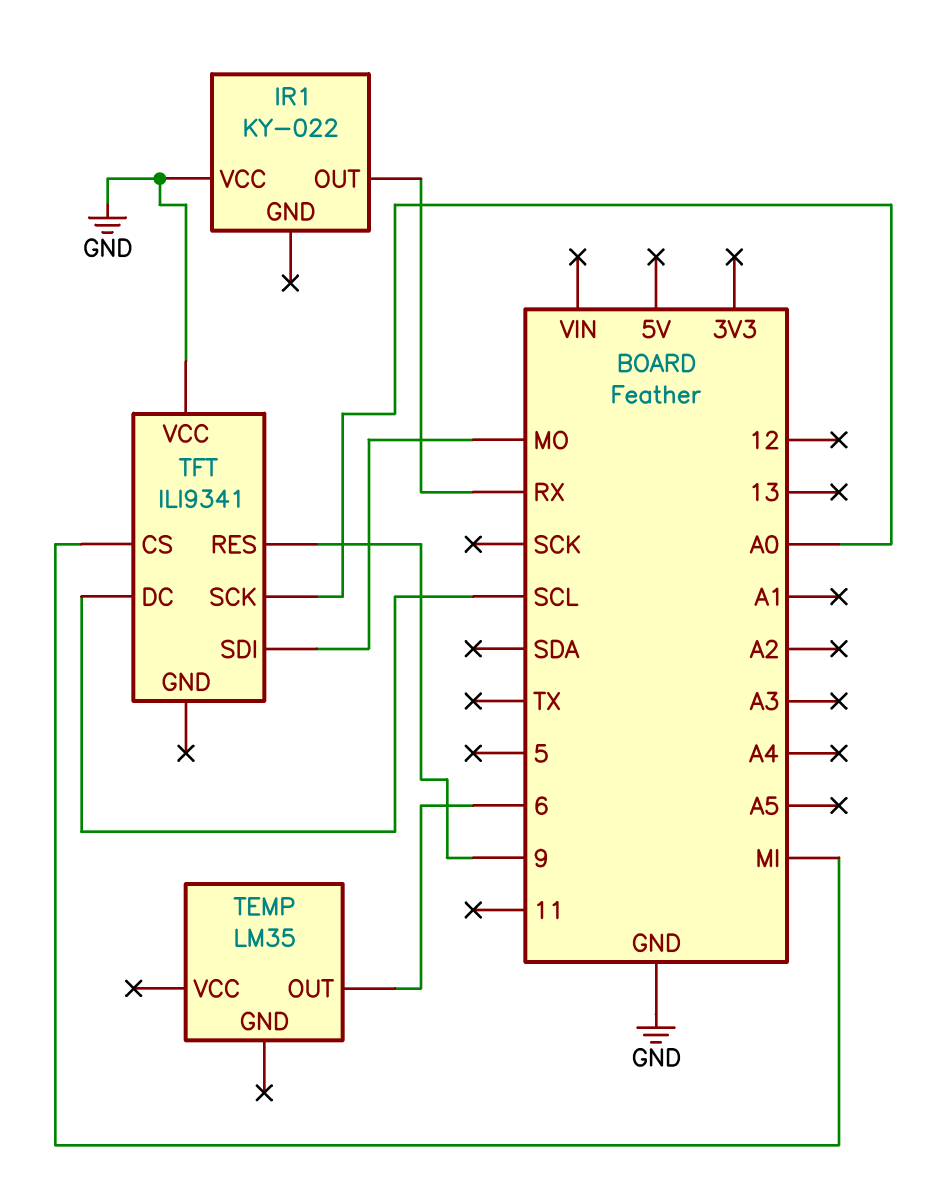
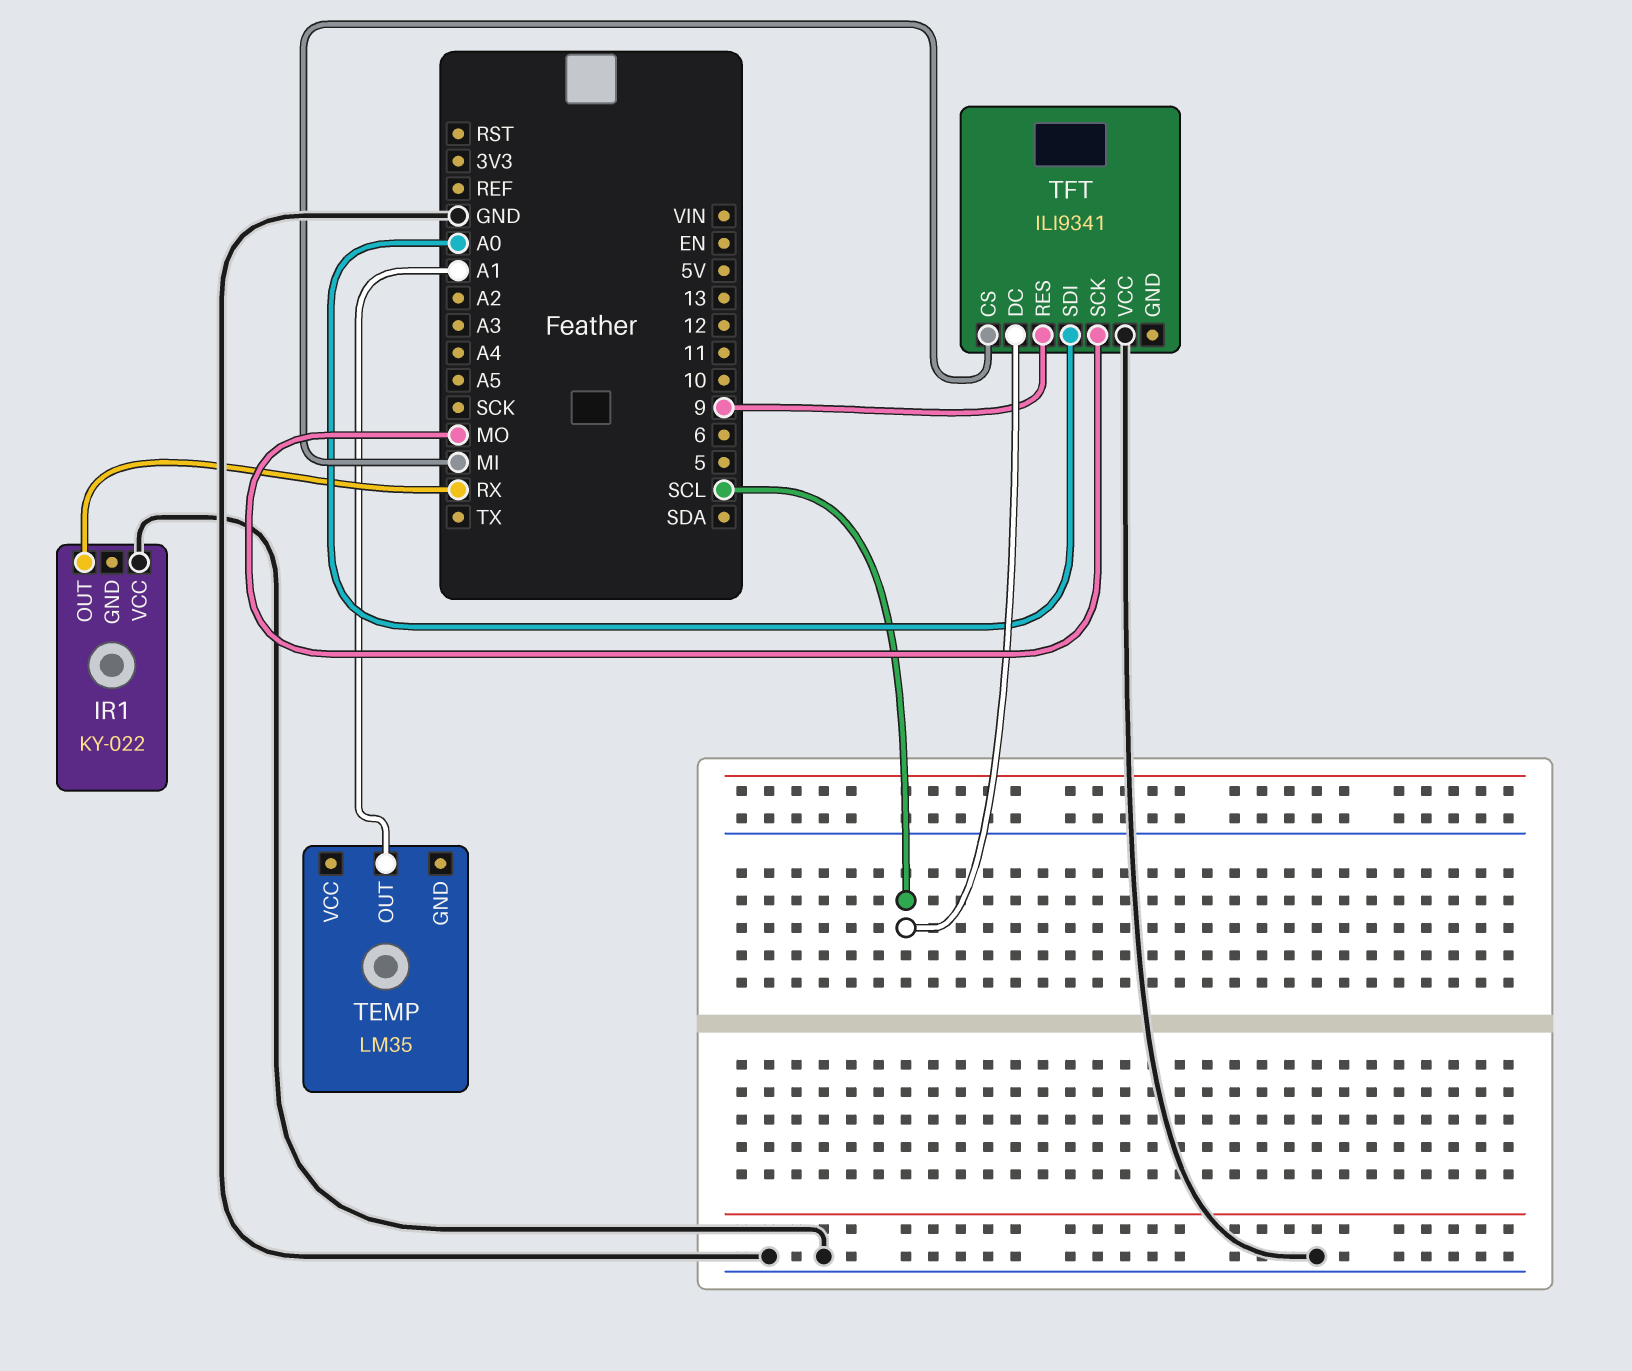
TEMP pin OUT: 6 -> A1
TFT pin SCK: A0 -> MO
TFT pin SDI: MO -> A0

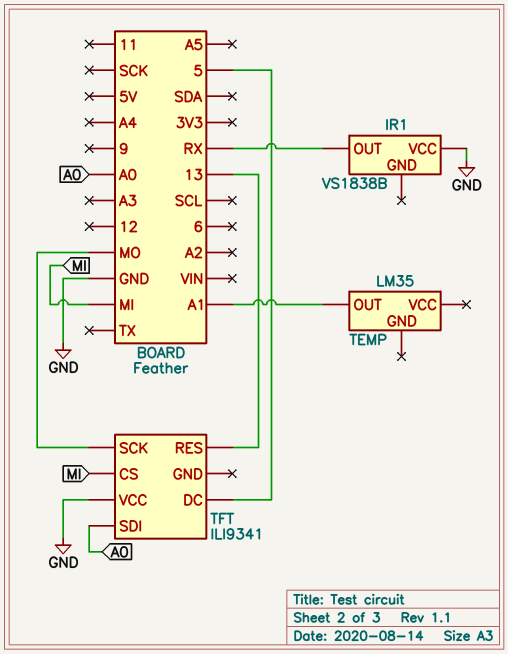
IR1: KY-022 -> VS1838B
TFT pin DC: SCL -> 5
TFT pin RES: 9 -> 13

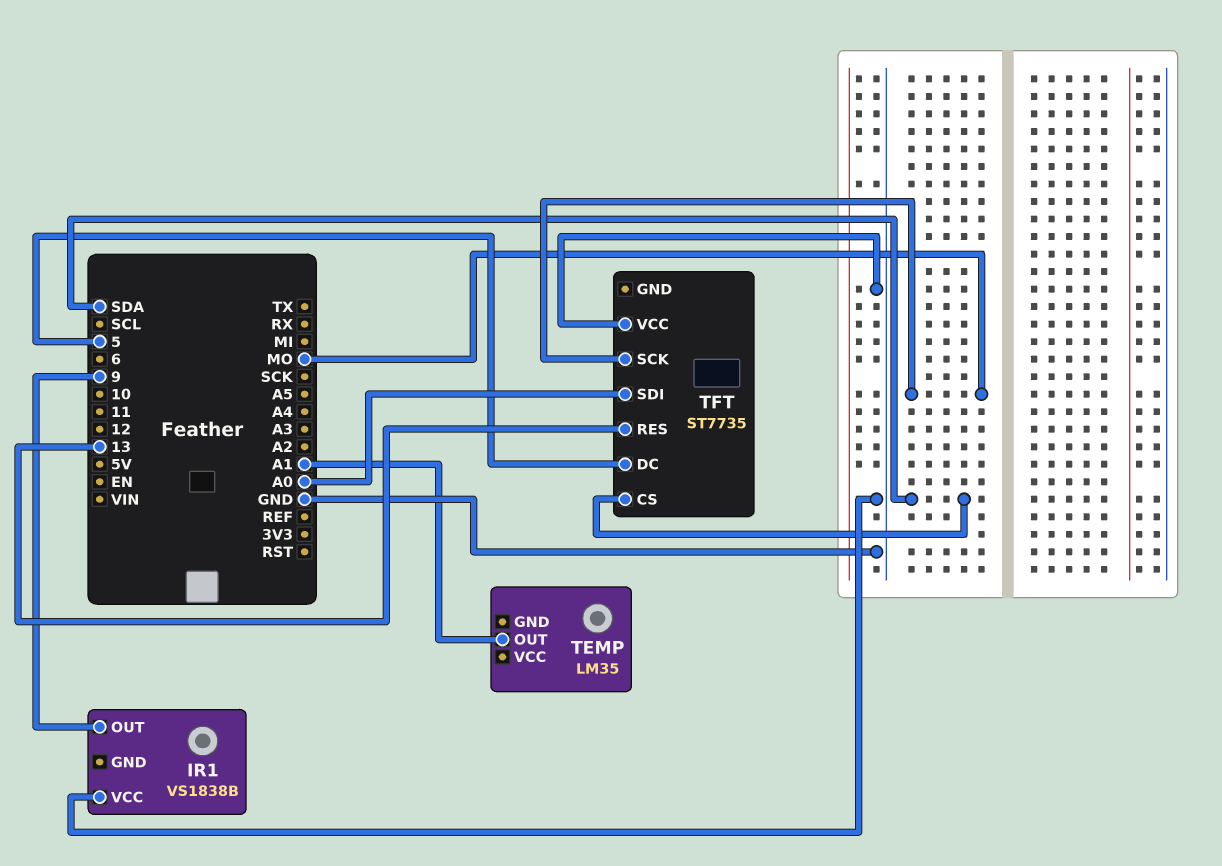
IR1 pin OUT: RX -> 9
TFT: ILI9341 -> ST7735
TFT pin CS: MI -> SDA

